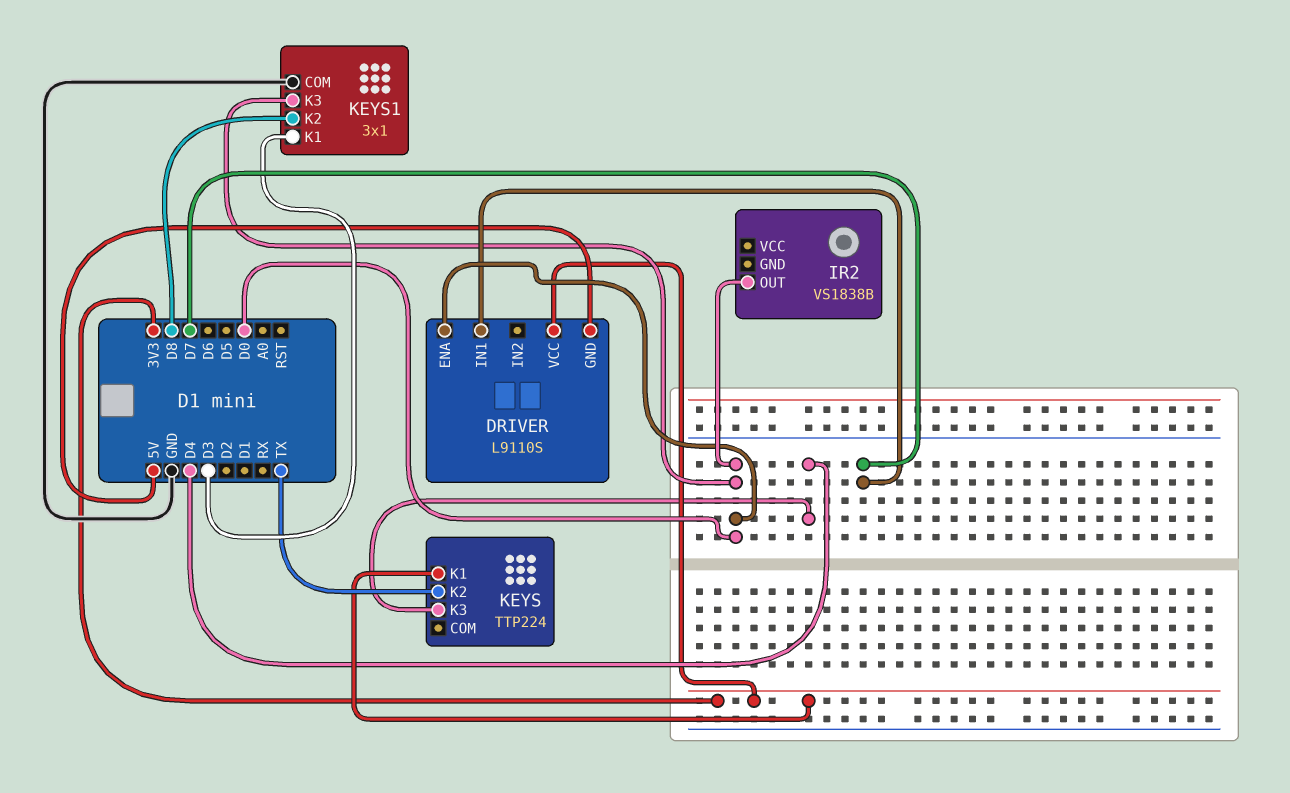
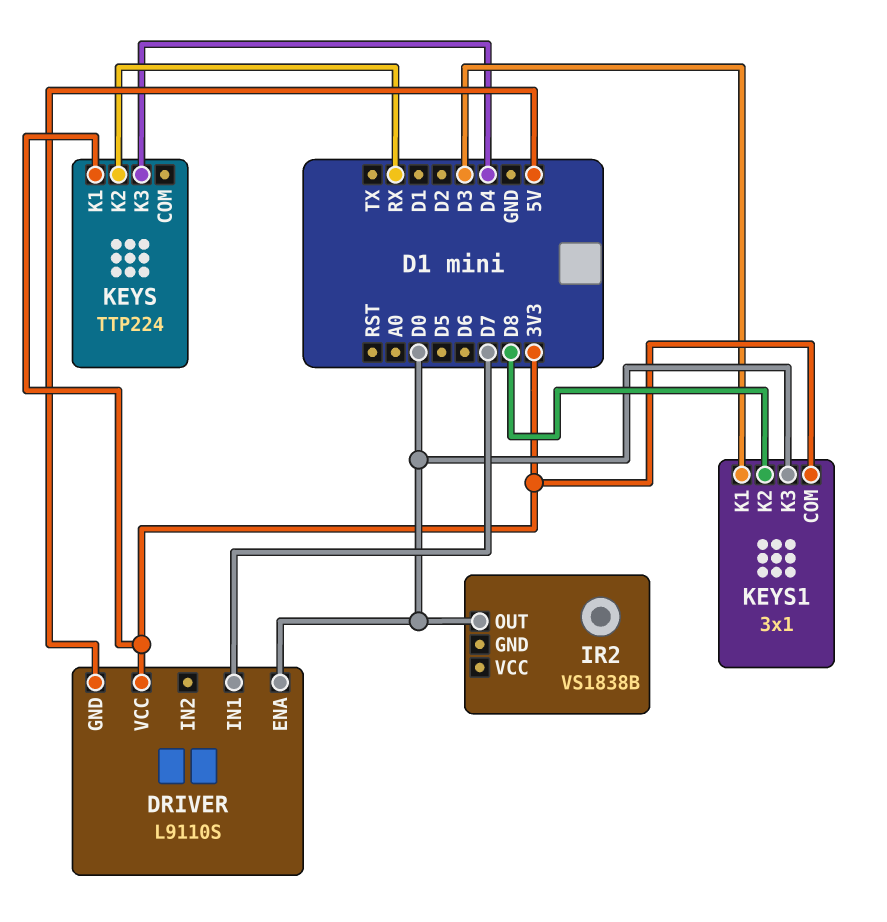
KEYS pin K2: TX -> RX
KEYS1 pin COM: GND -> 3V3

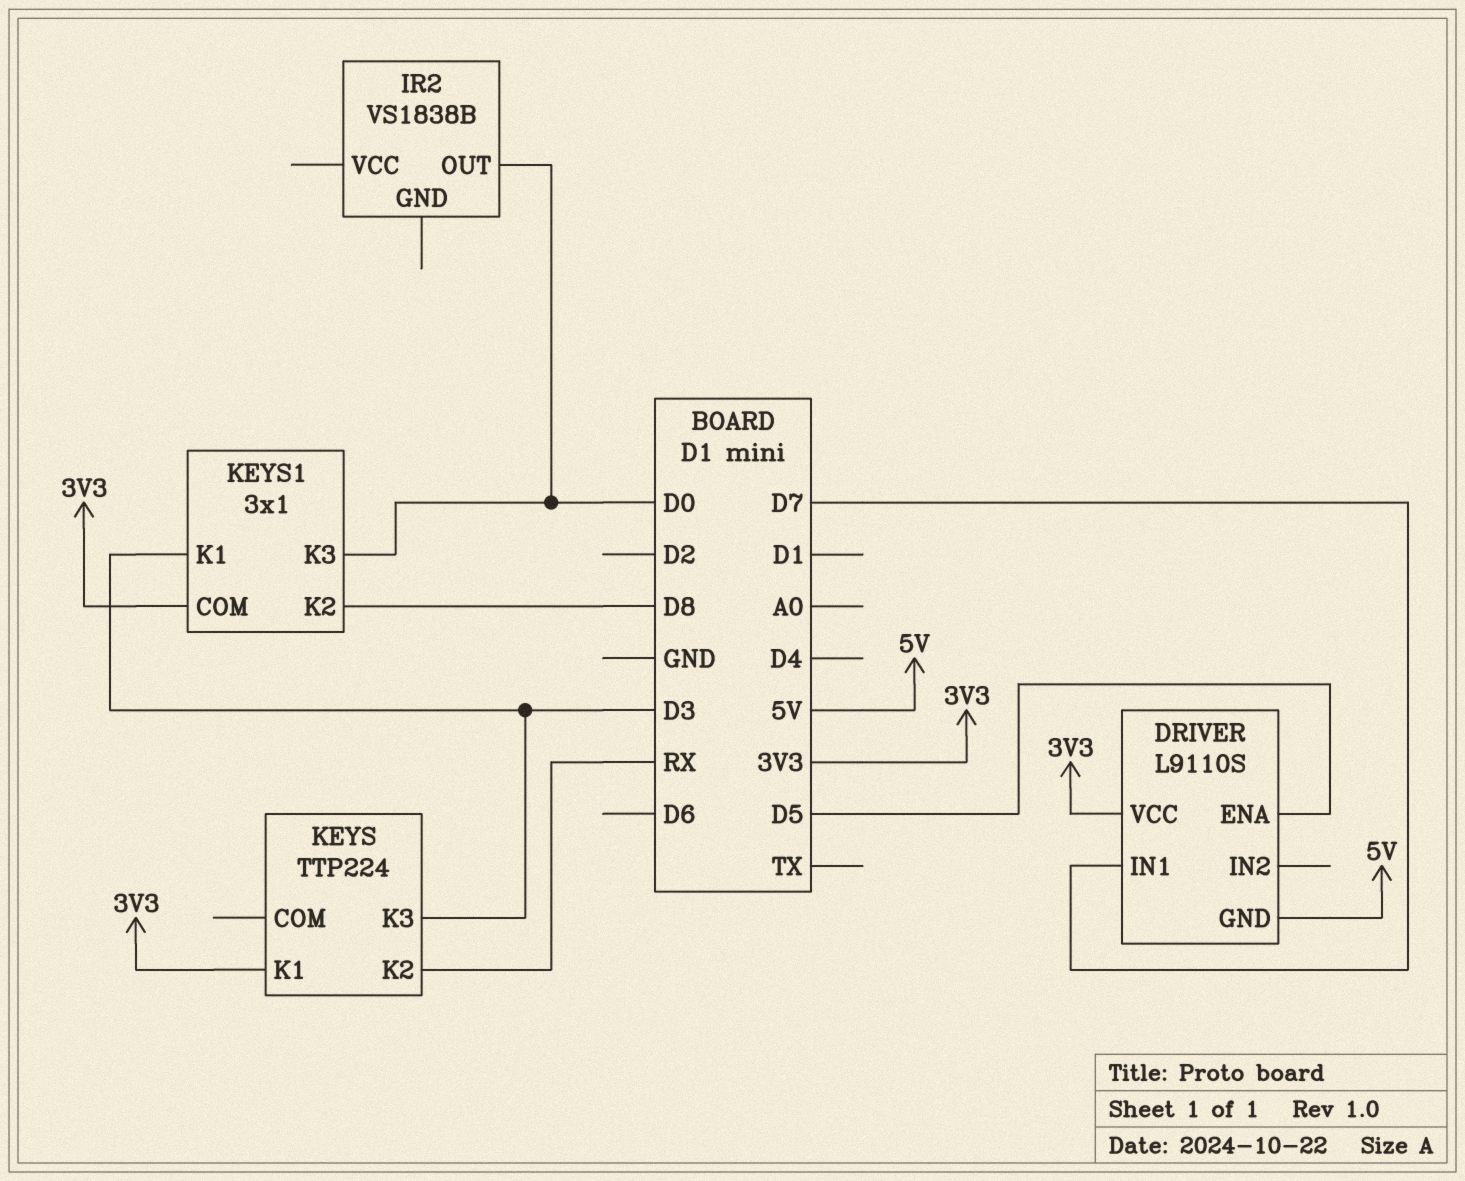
DRIVER pin ENA: D0 -> D5
KEYS pin K3: D4 -> D3

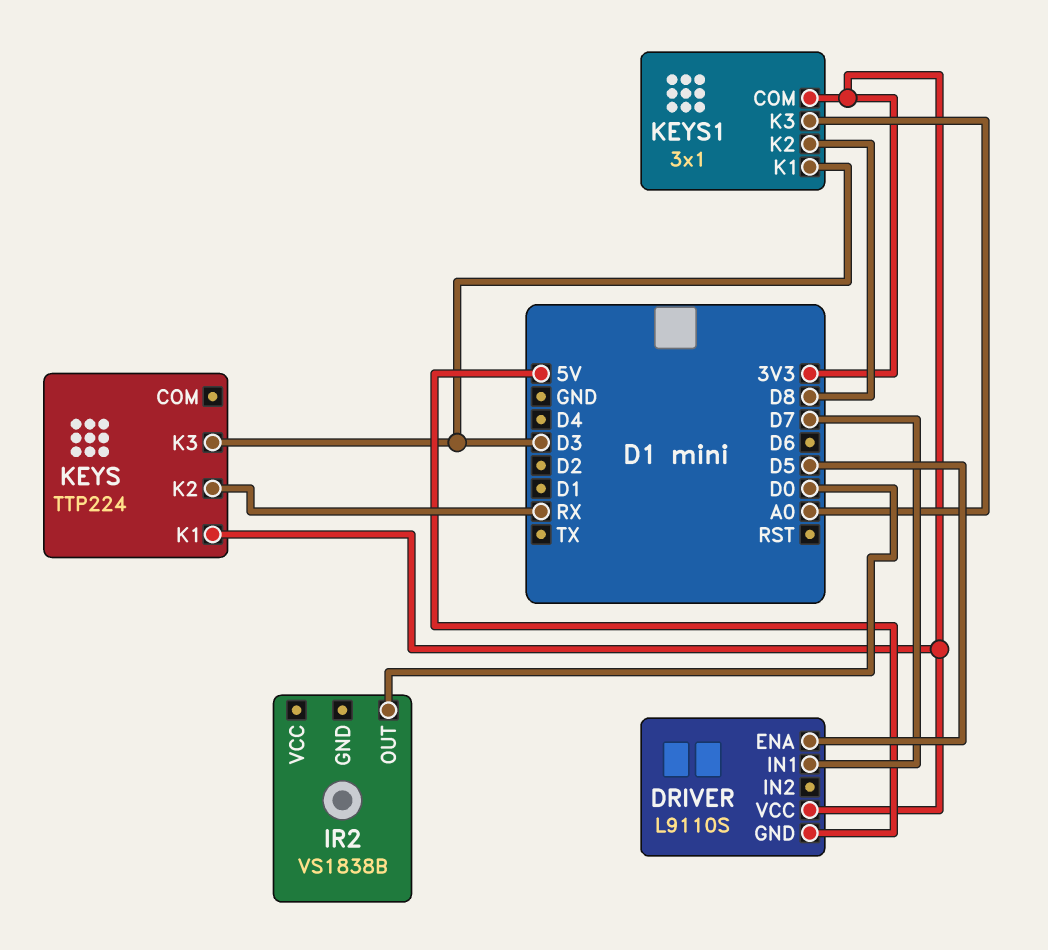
KEYS1 pin K3: D0 -> A0

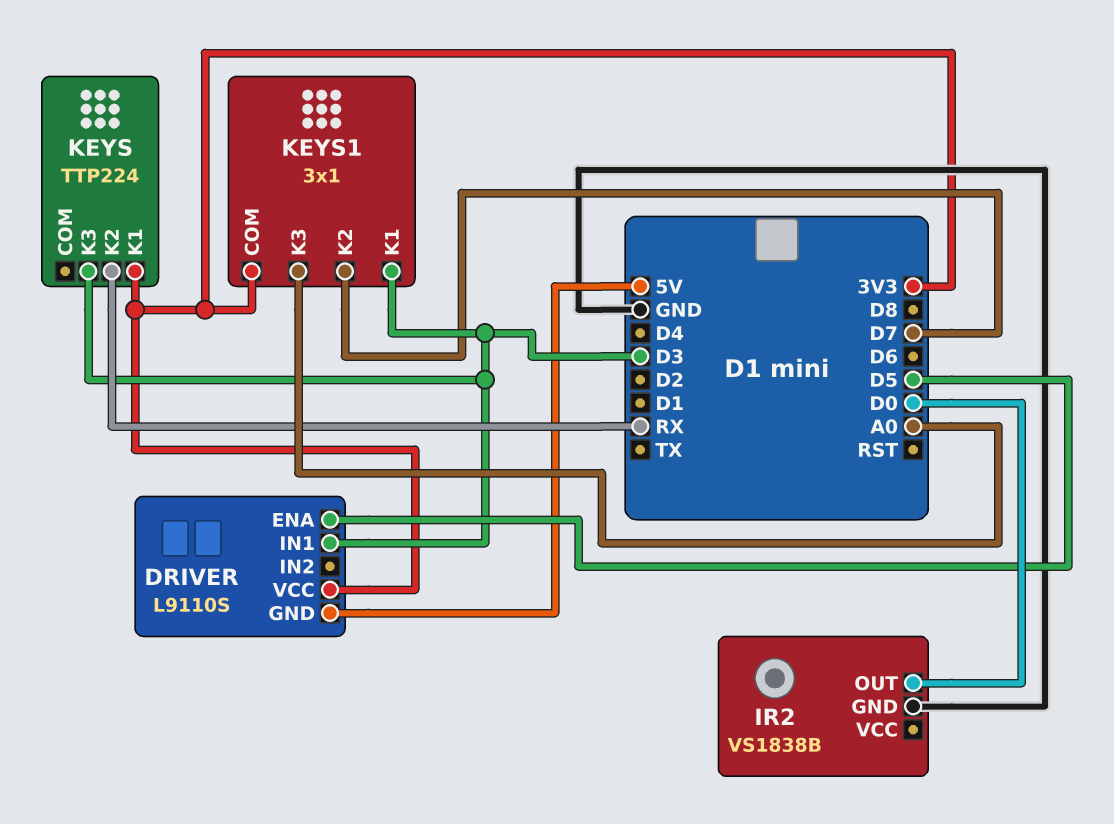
DRIVER pin IN1: D7 -> D3
IR2 pin GND: none -> GND
KEYS1 pin K2: D8 -> D7

